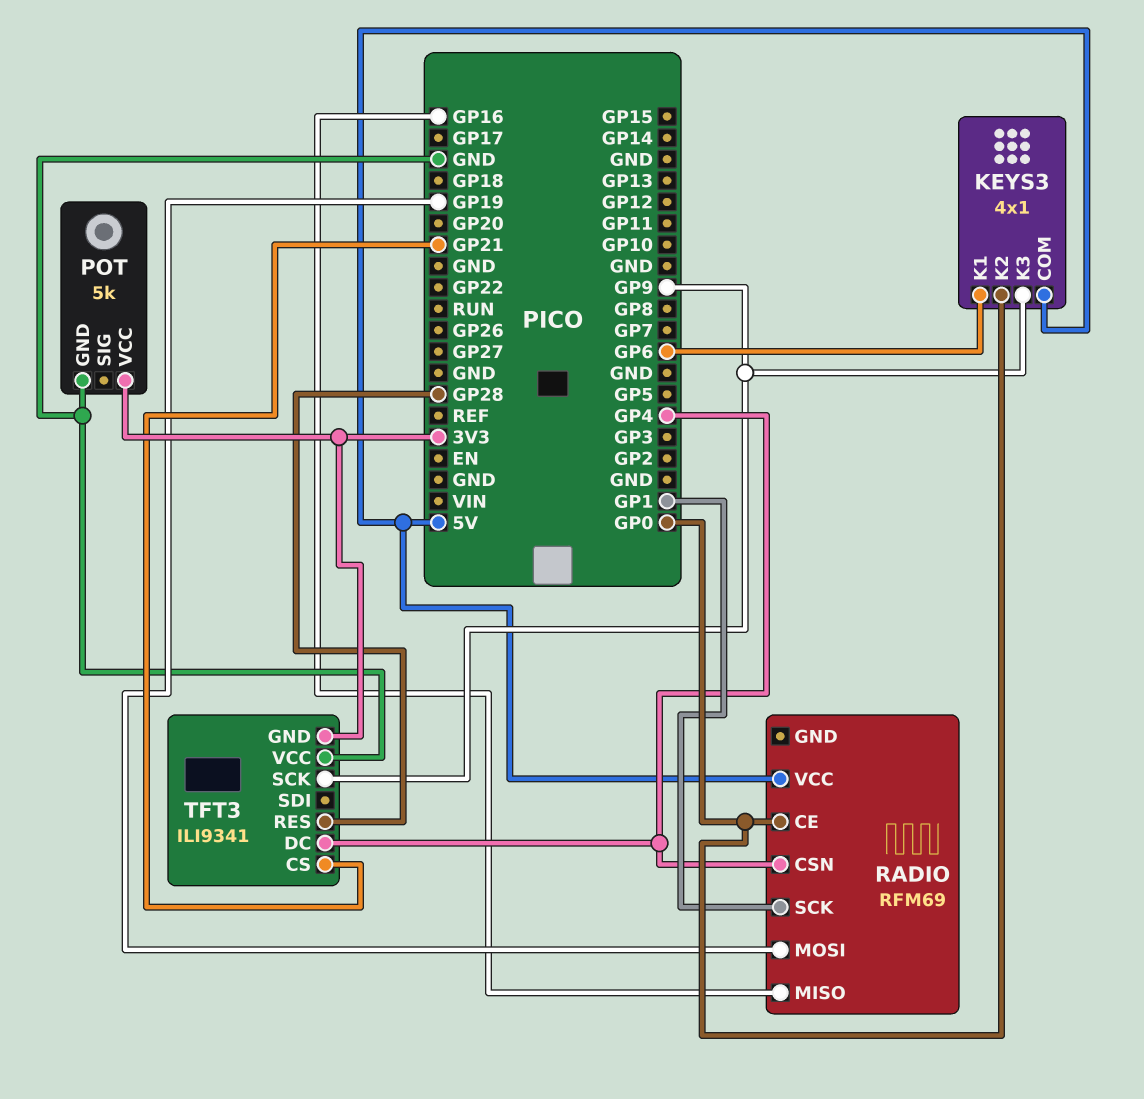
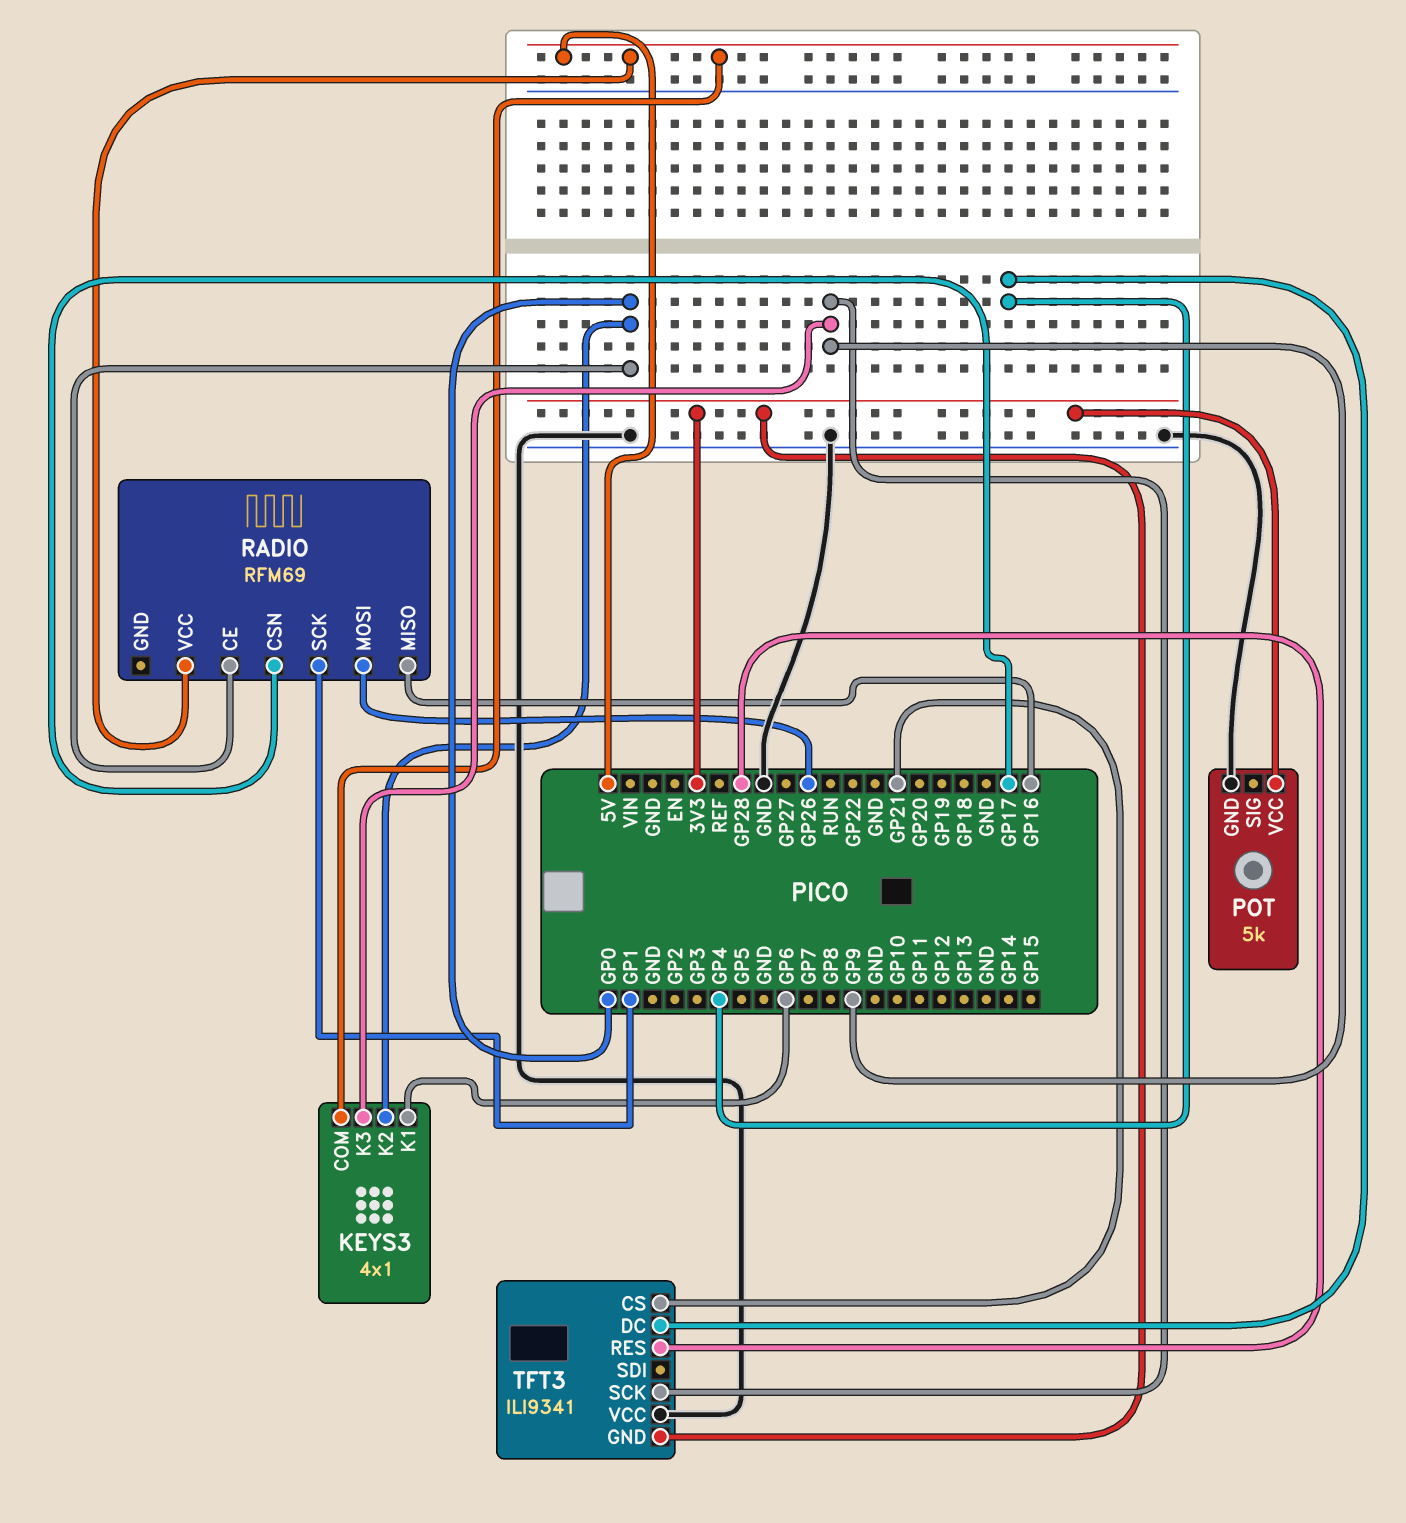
RADIO pin CSN: GP4 -> GP17
RADIO pin MOSI: GP19 -> GP26

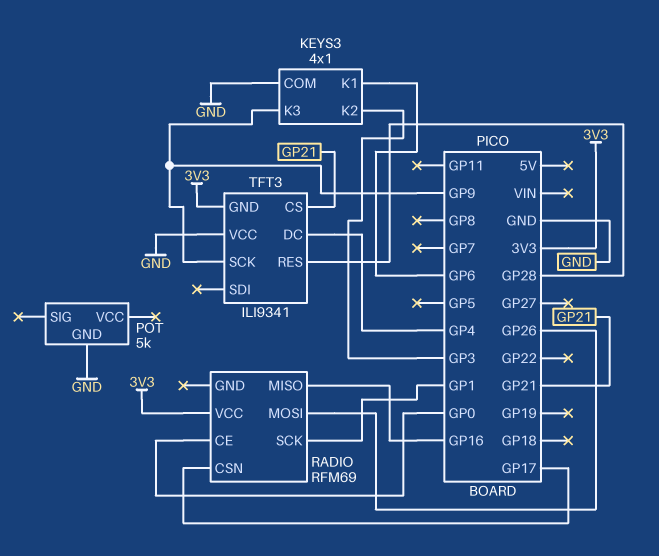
KEYS3 pin COM: 5V -> GND
KEYS3 pin K2: GP0 -> GP3
POT pin VCC: 3V3 -> none
RADIO pin VCC: 5V -> 3V3

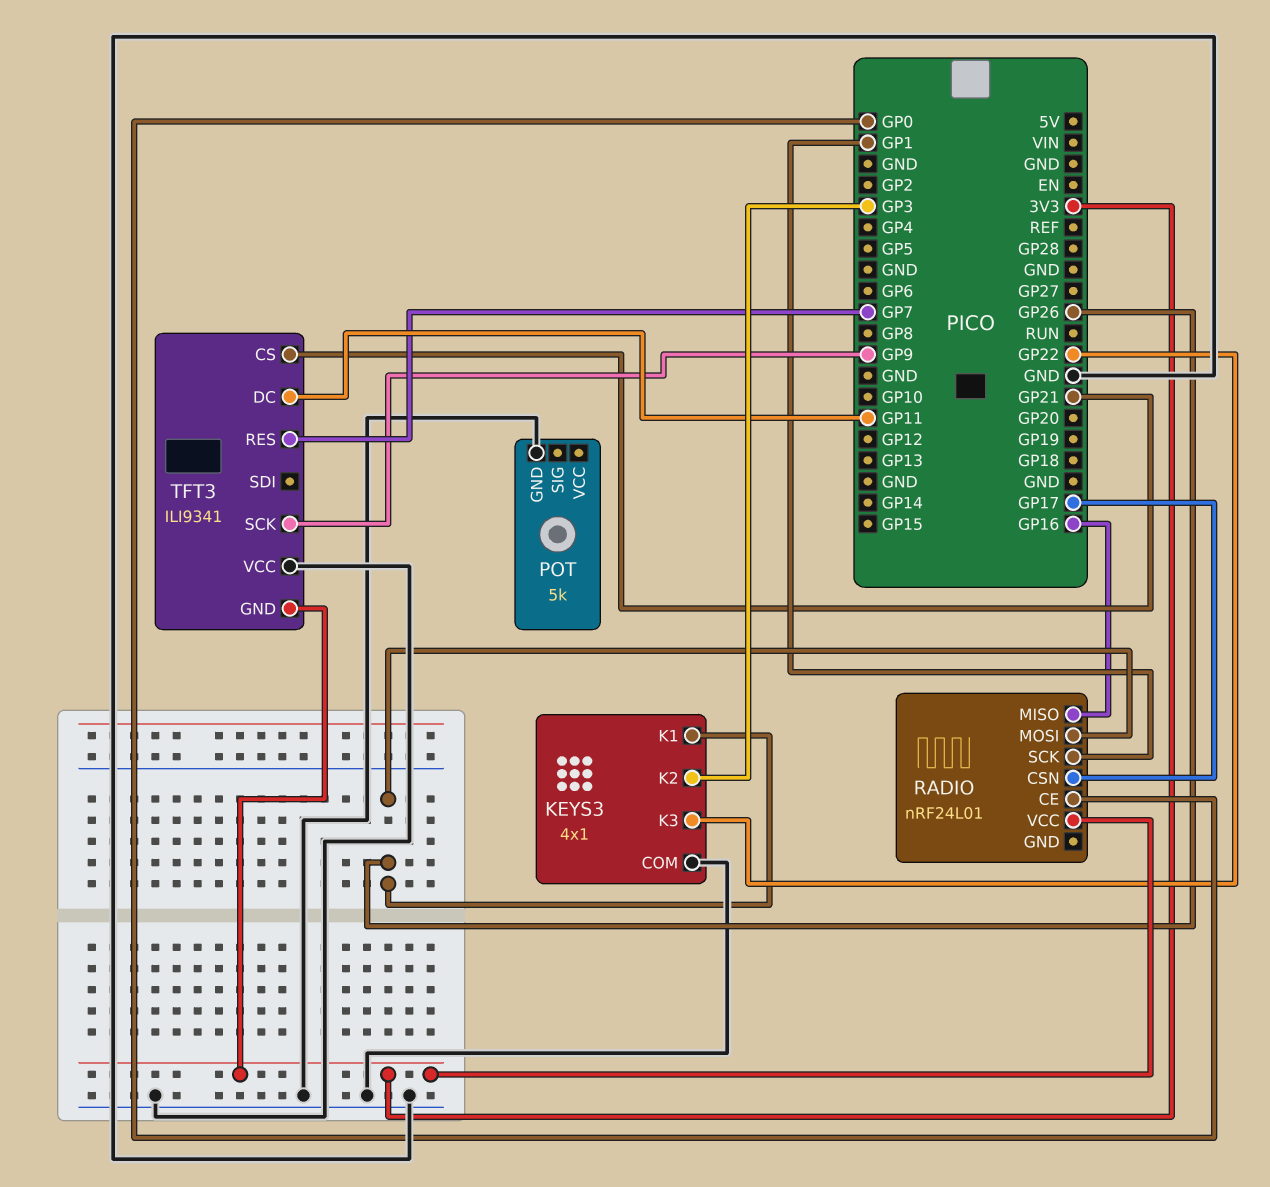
KEYS3 pin K1: GP6 -> GP26
KEYS3 pin K3: GP9 -> GP22
RADIO: RFM69 -> nRF24L01
TFT3 pin DC: GP4 -> GP11
TFT3 pin RES: GP28 -> GP7

